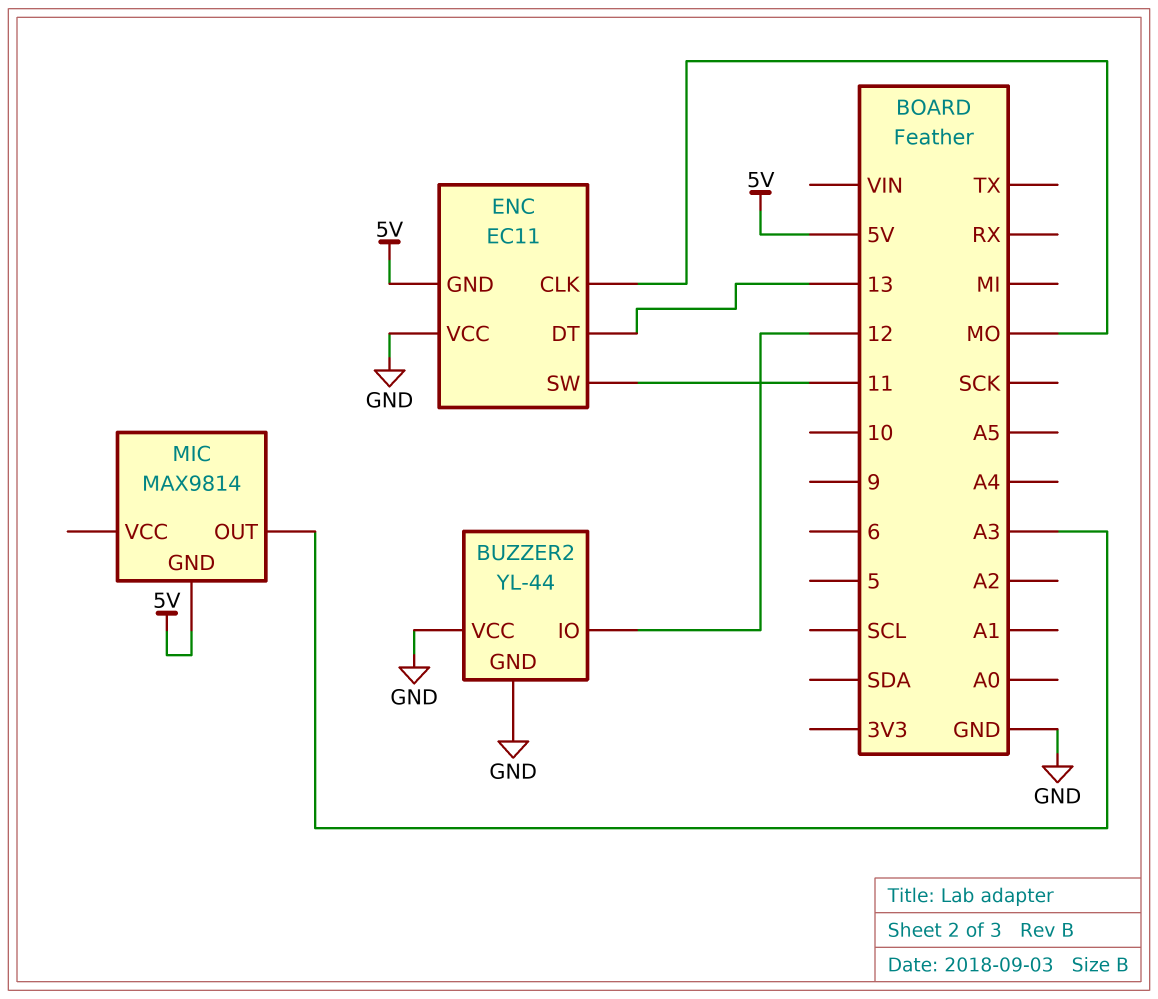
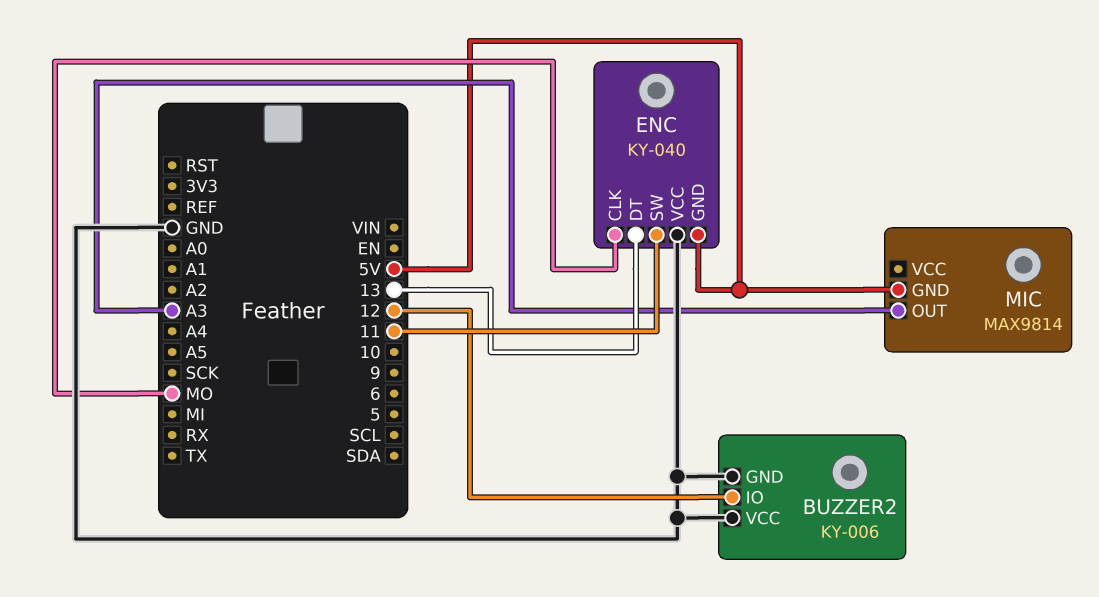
BUZZER2: YL-44 -> KY-006
ENC: EC11 -> KY-040

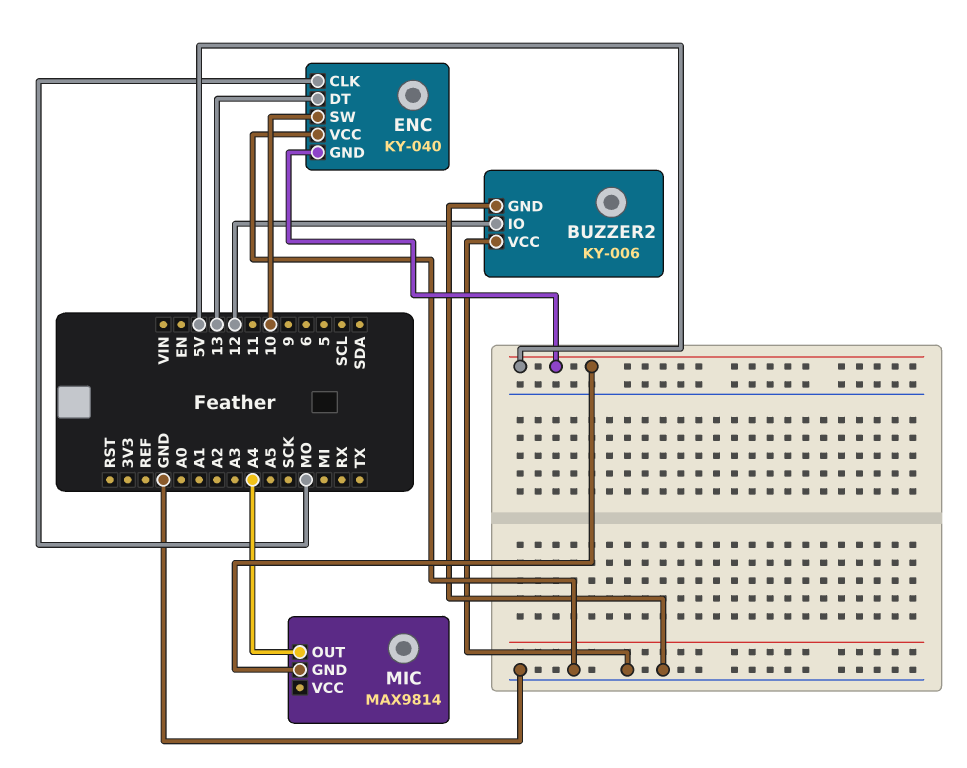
ENC pin SW: 11 -> 10
MIC pin OUT: A3 -> A4

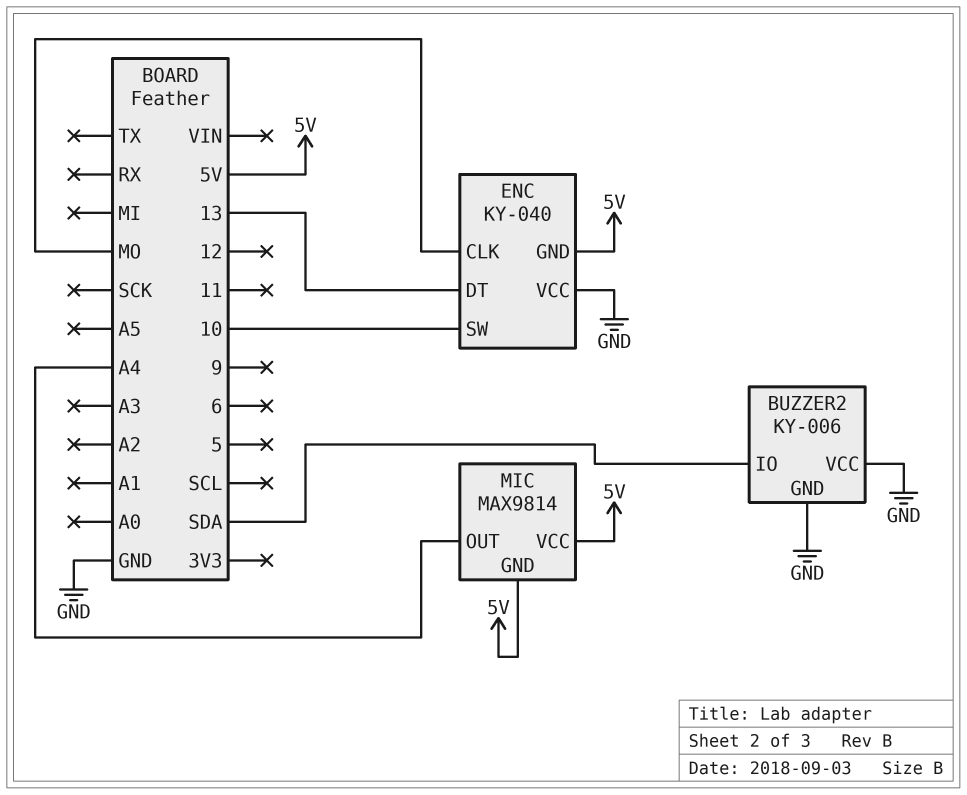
BUZZER2 pin IO: 12 -> SDA
MIC pin VCC: none -> 5V

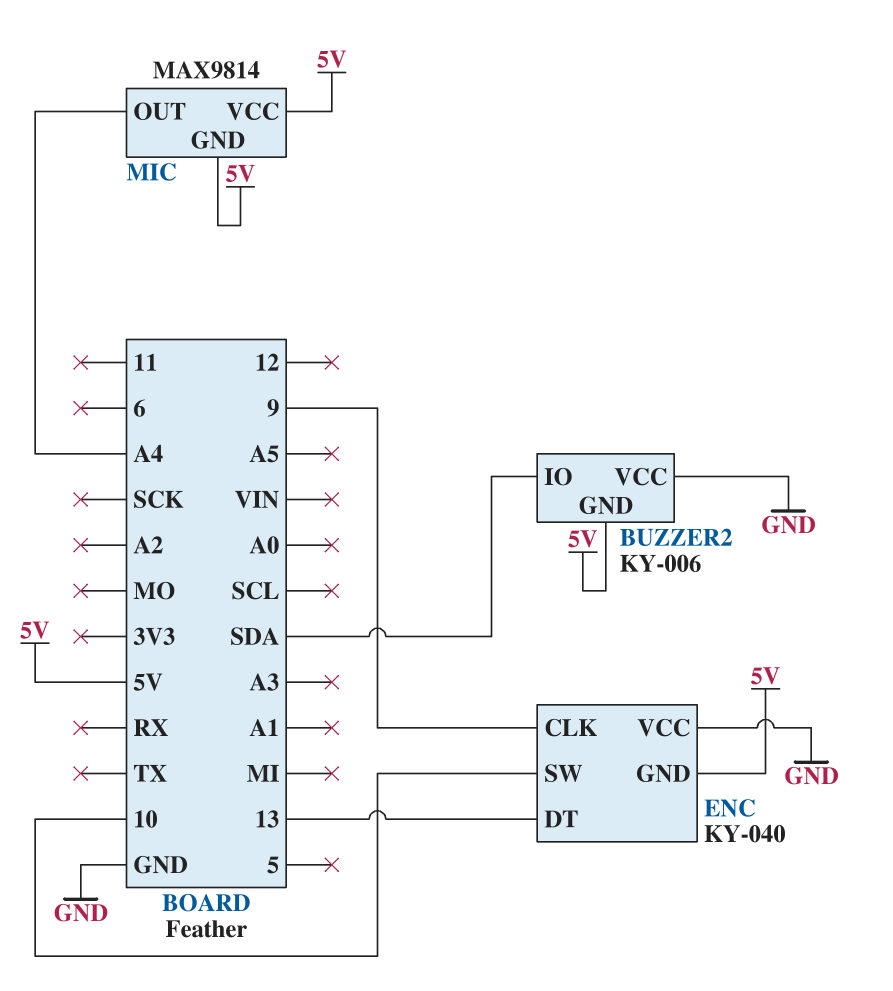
BUZZER2 pin GND: GND -> 5V
ENC pin CLK: MO -> 9

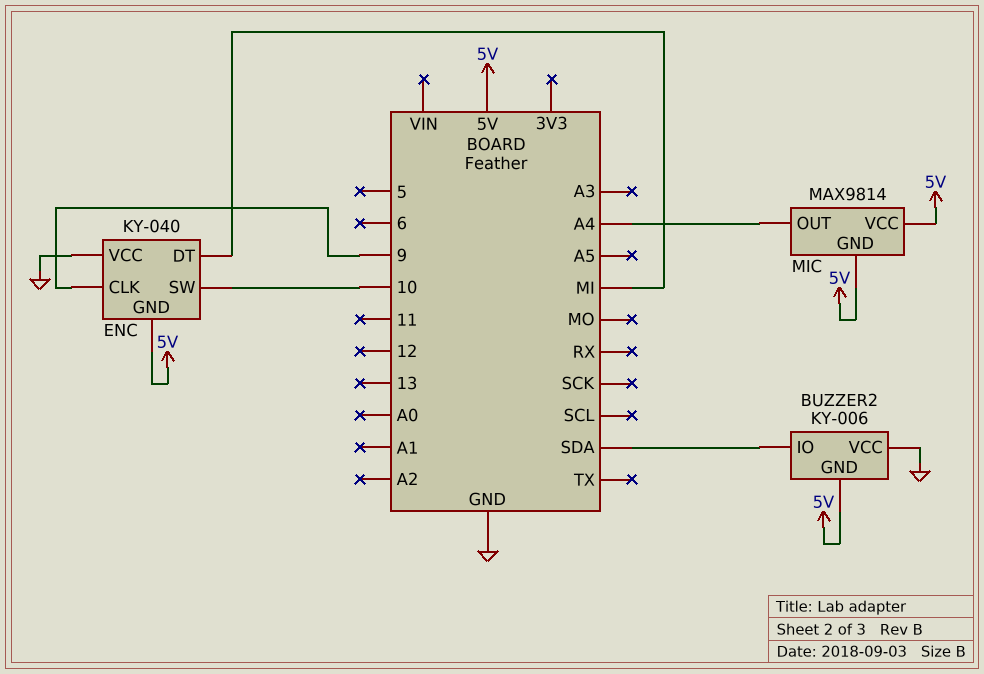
ENC pin DT: 13 -> MI

